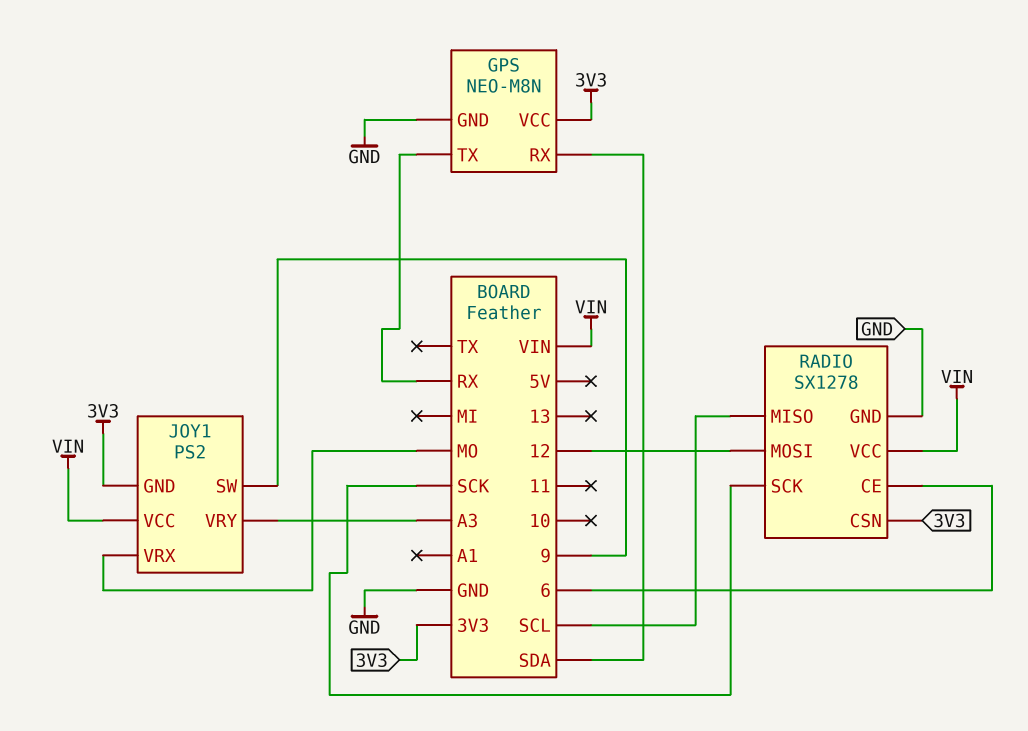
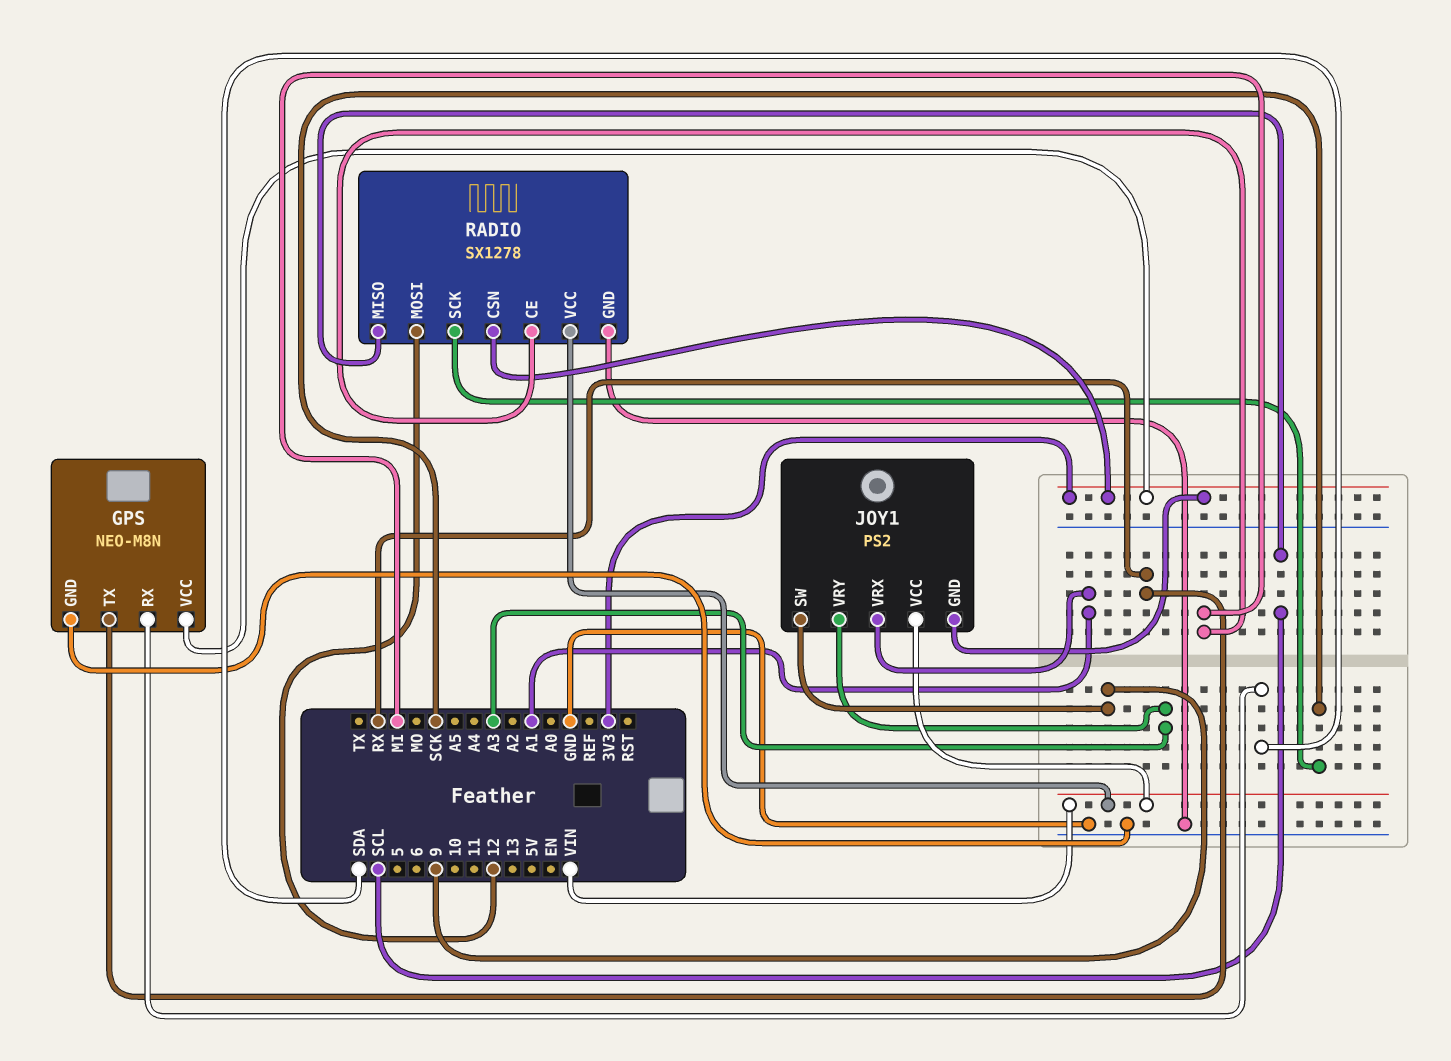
JOY1 pin VRX: MO -> A1
RADIO pin CE: 6 -> MI

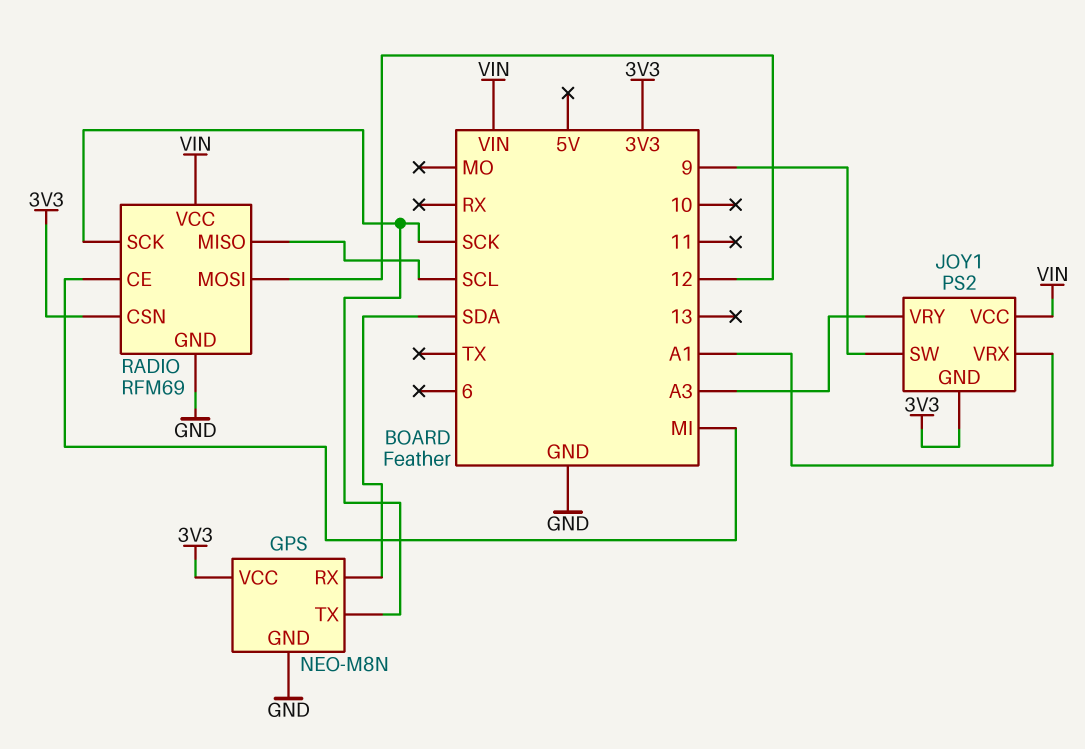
GPS pin TX: RX -> SCK
RADIO: SX1278 -> RFM69

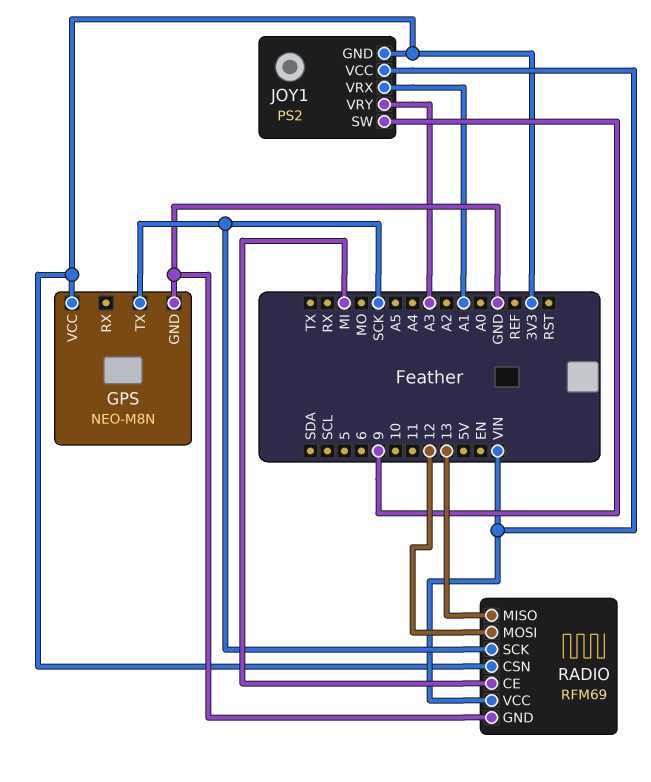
GPS pin RX: SDA -> none
RADIO pin MISO: SCL -> 13

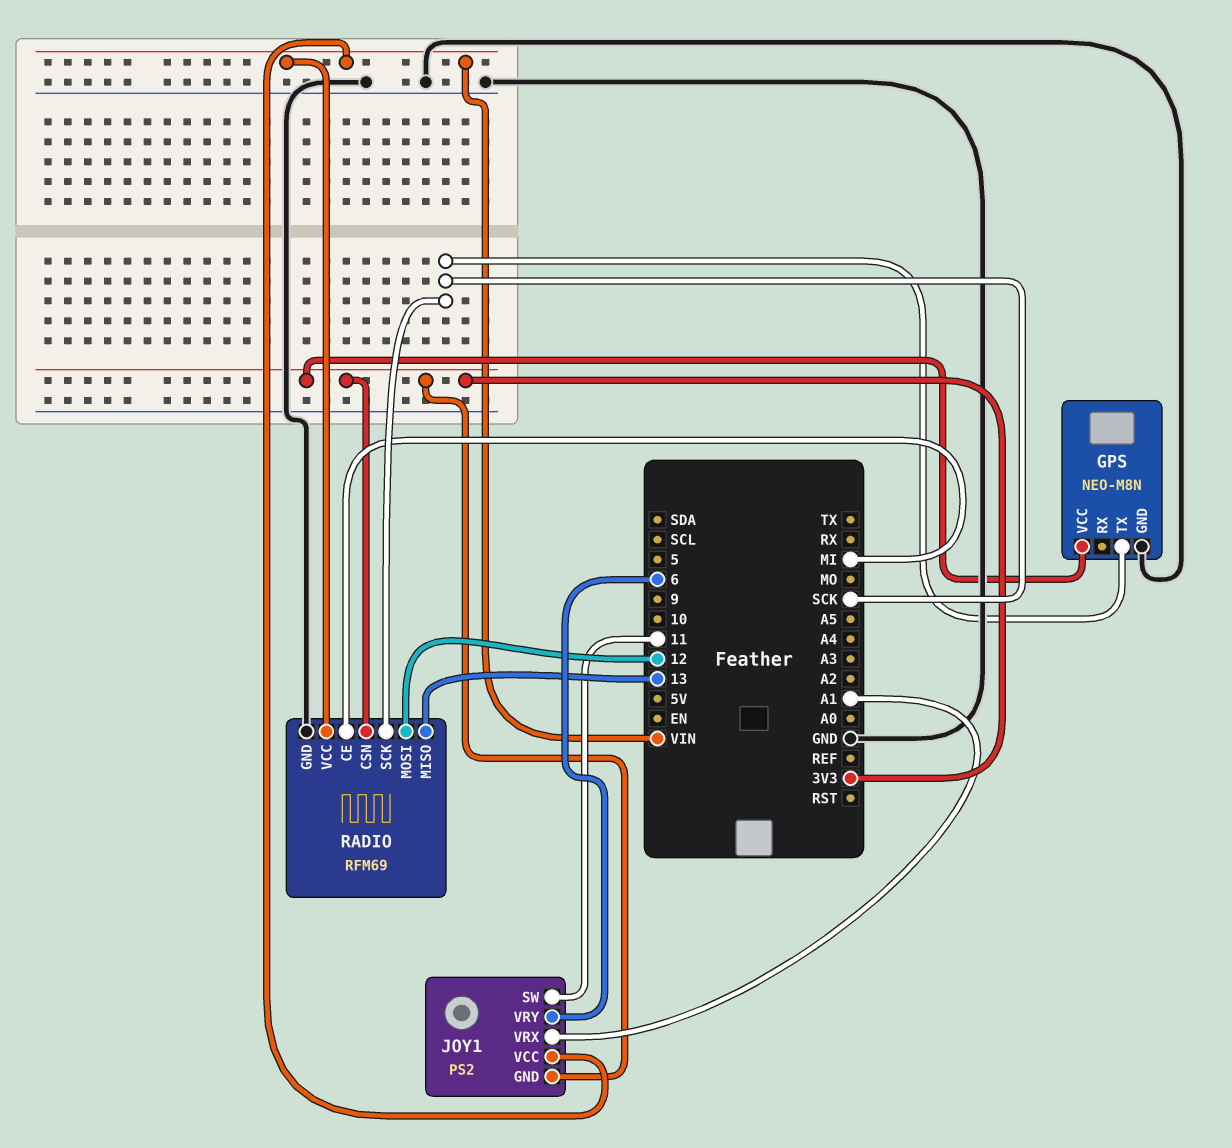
JOY1 pin SW: 9 -> 11
JOY1 pin VRY: A3 -> 6

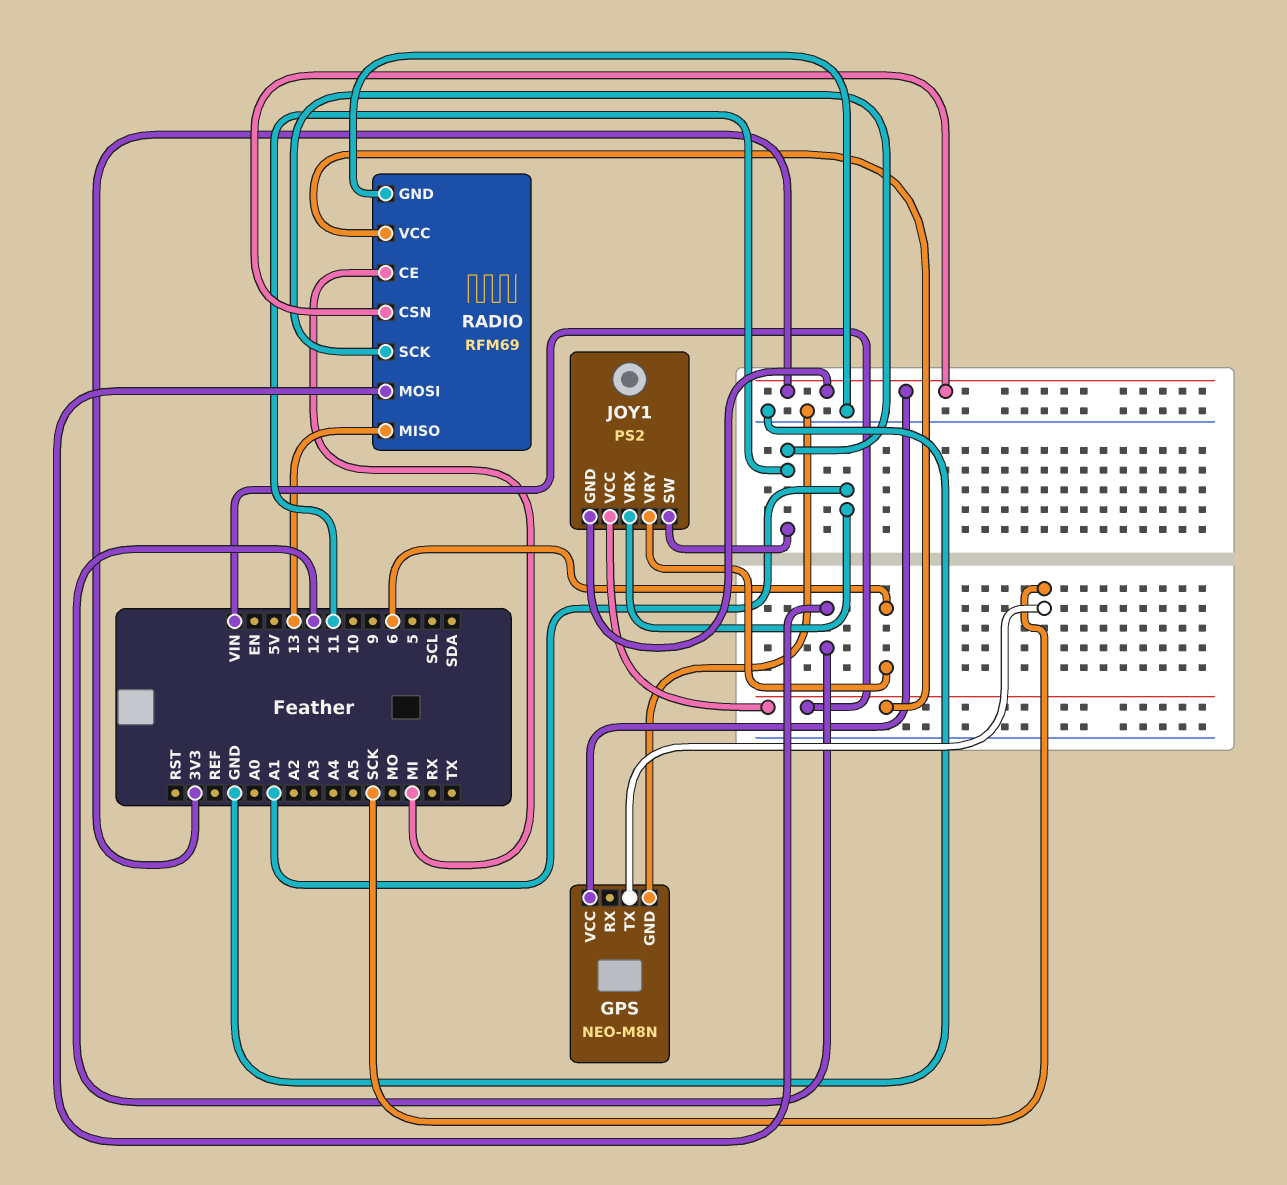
RADIO pin SCK: SCK -> 11

